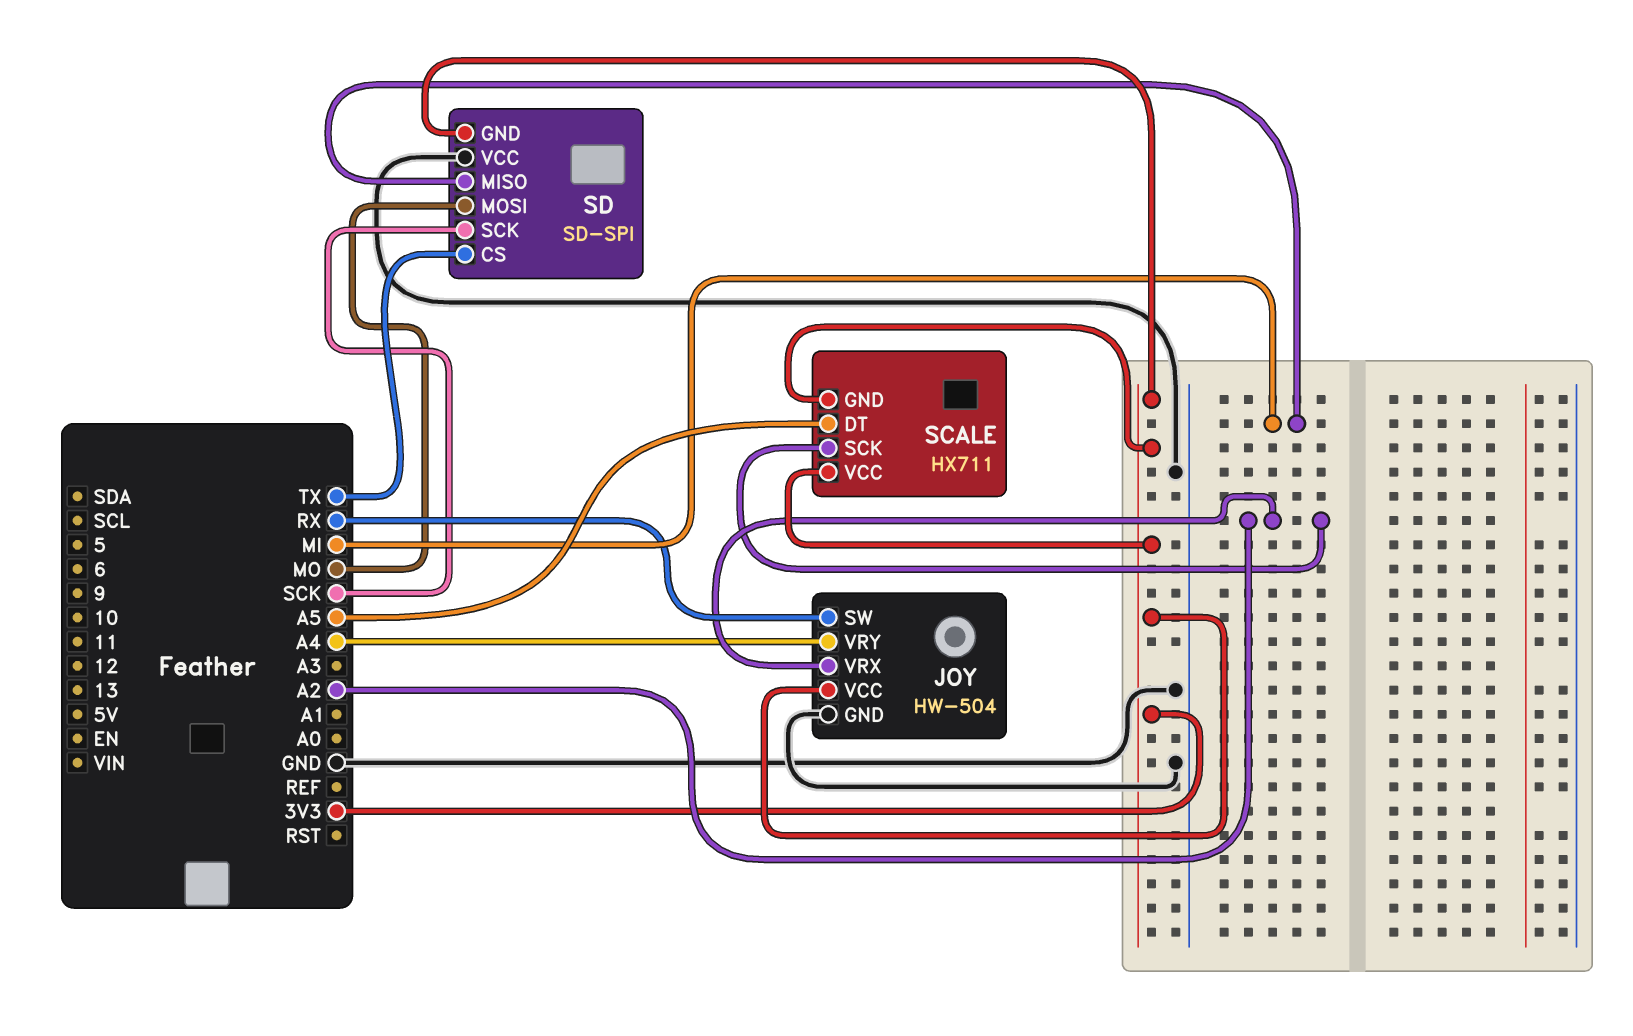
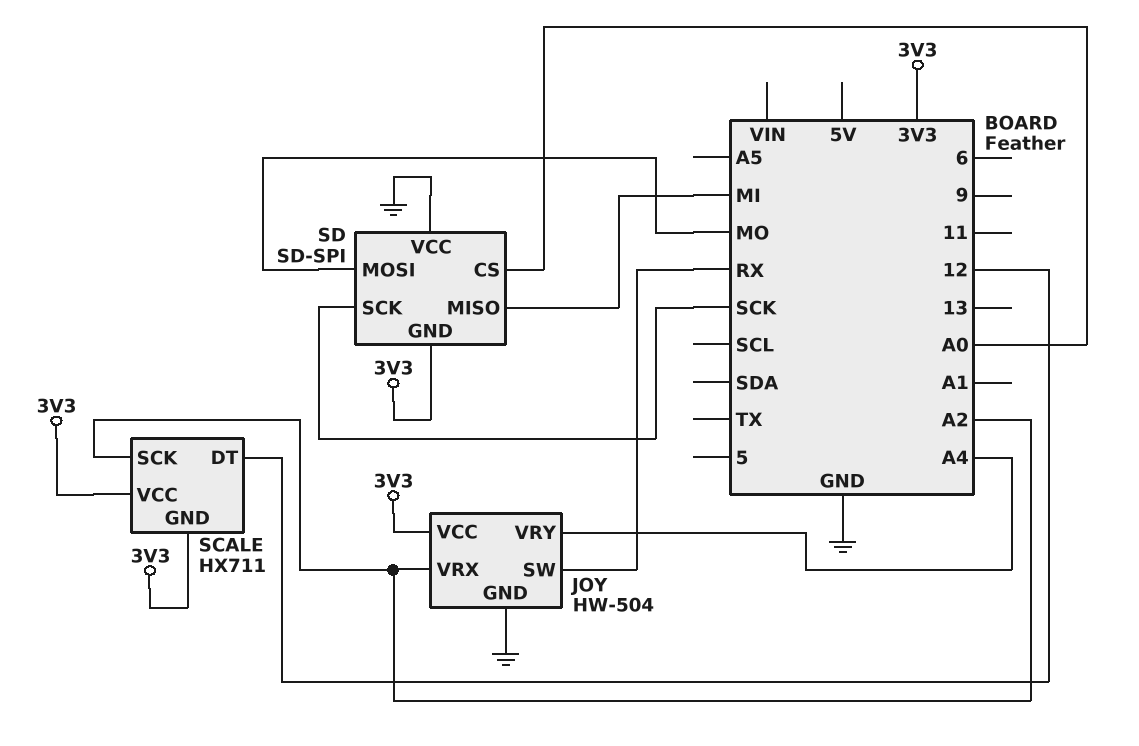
SCALE pin DT: A5 -> 12
SD pin CS: TX -> A0

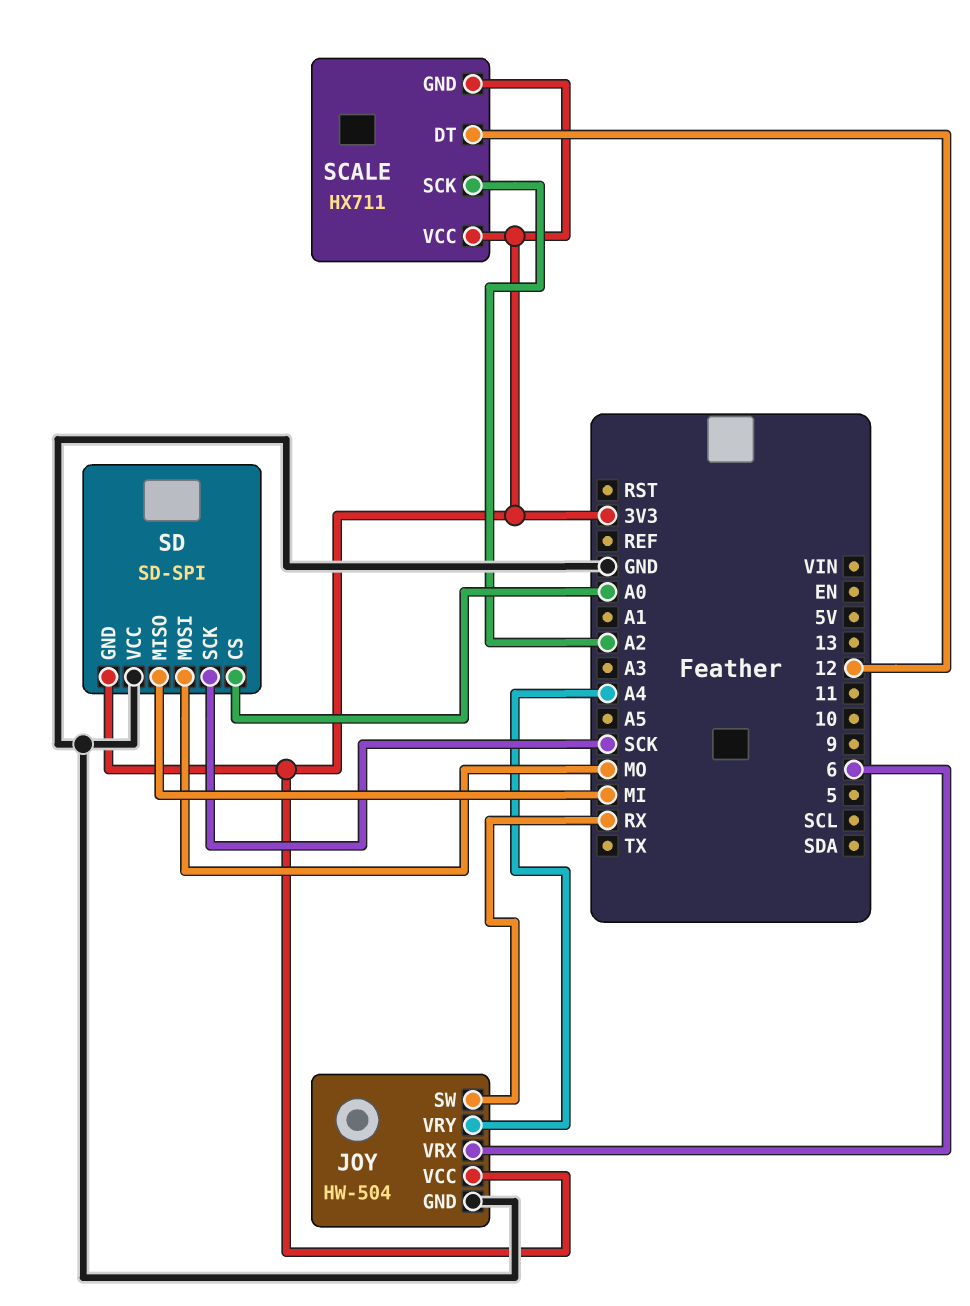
JOY pin VRX: A2 -> 6

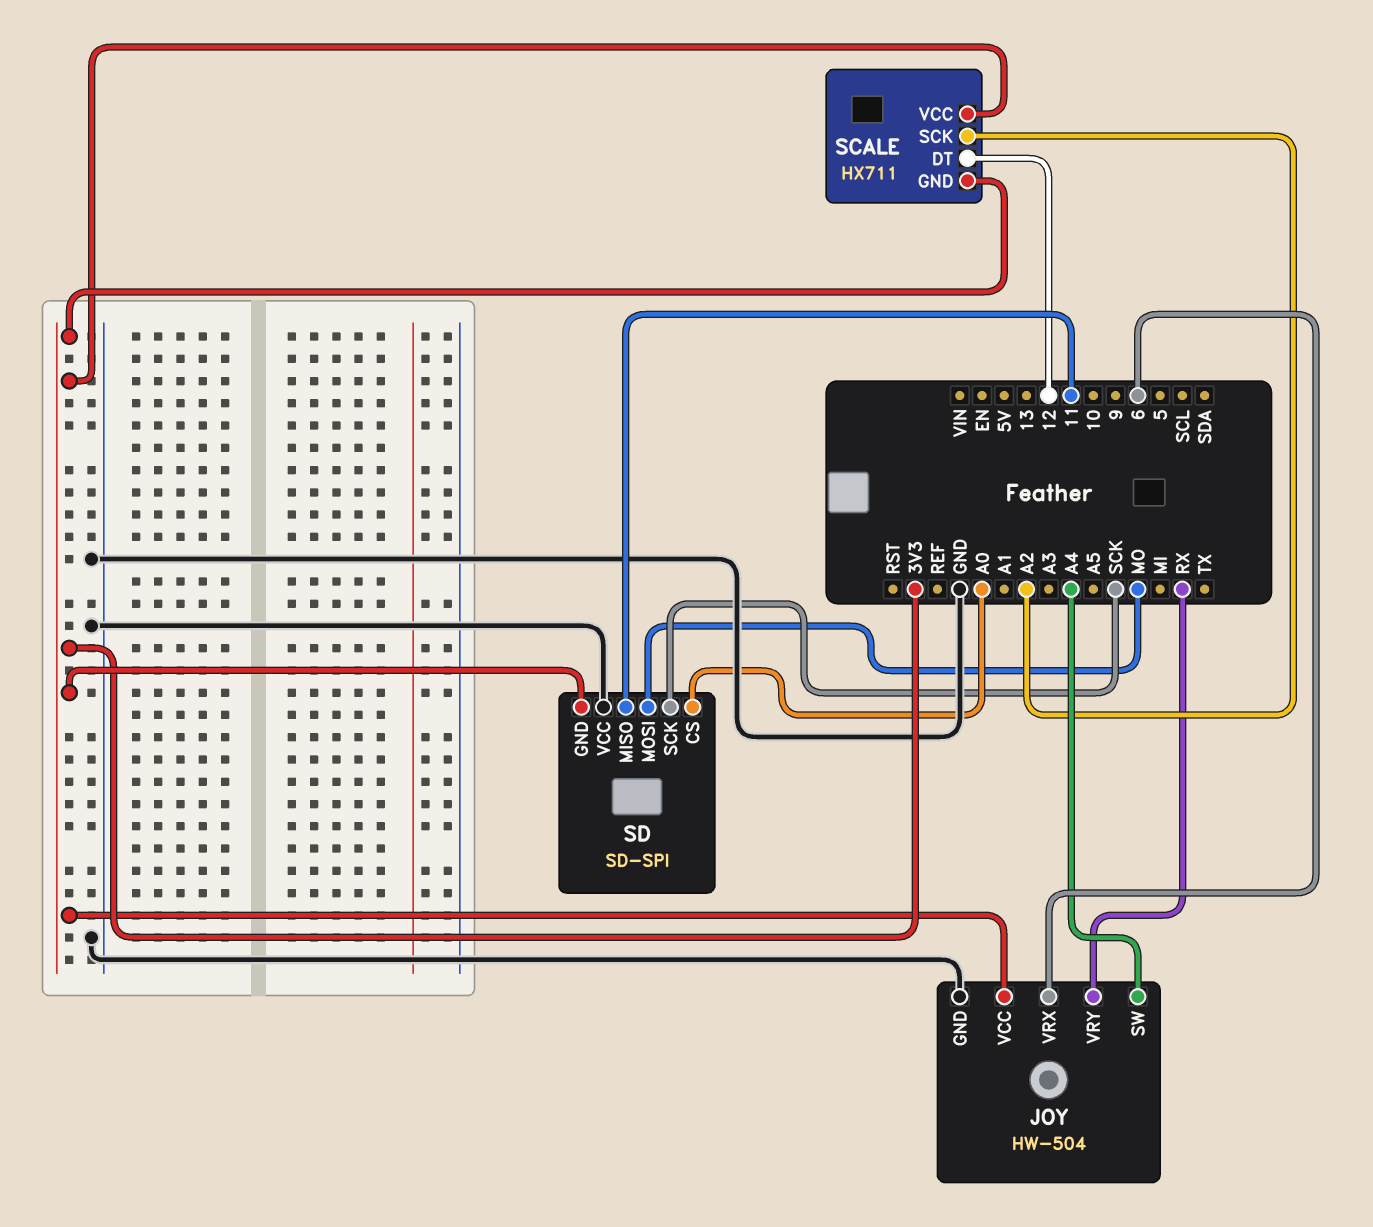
JOY pin SW: RX -> A4
JOY pin VRY: A4 -> RX
SD pin MISO: MI -> 11

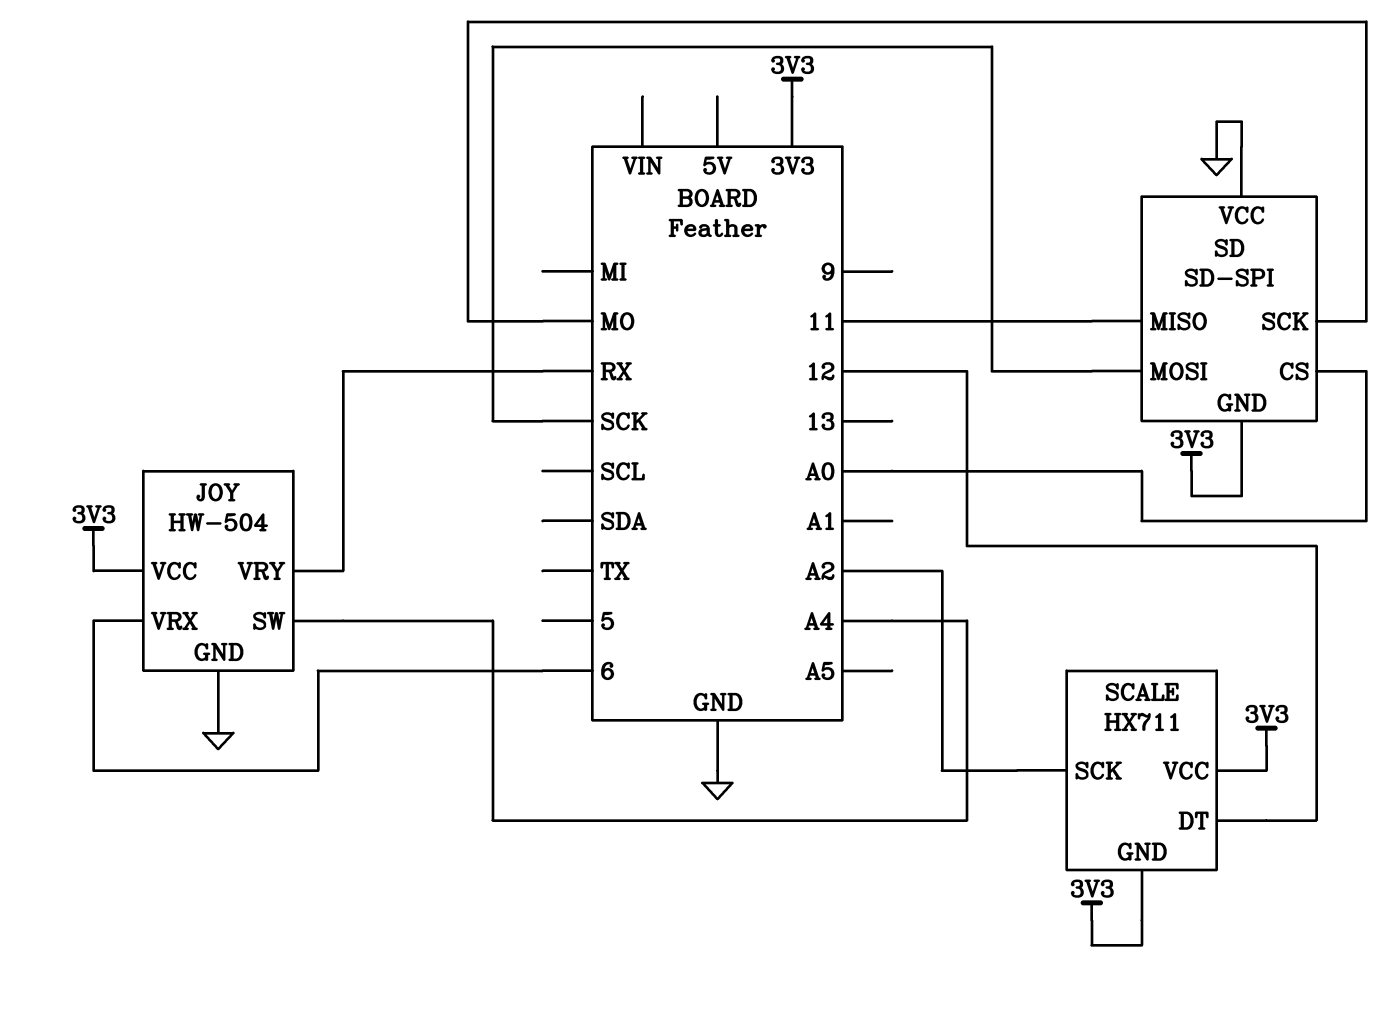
SD pin MOSI: MO -> SCK
SD pin SCK: SCK -> MO

